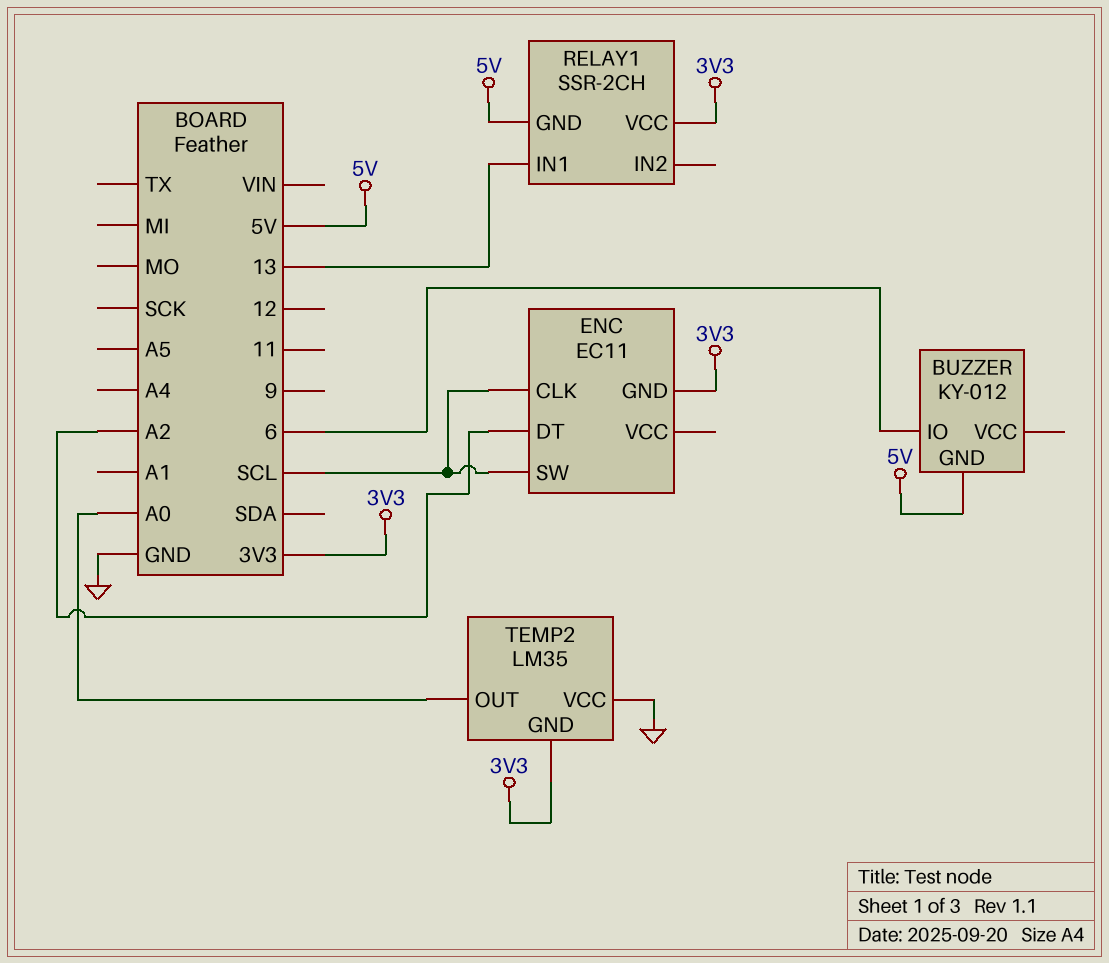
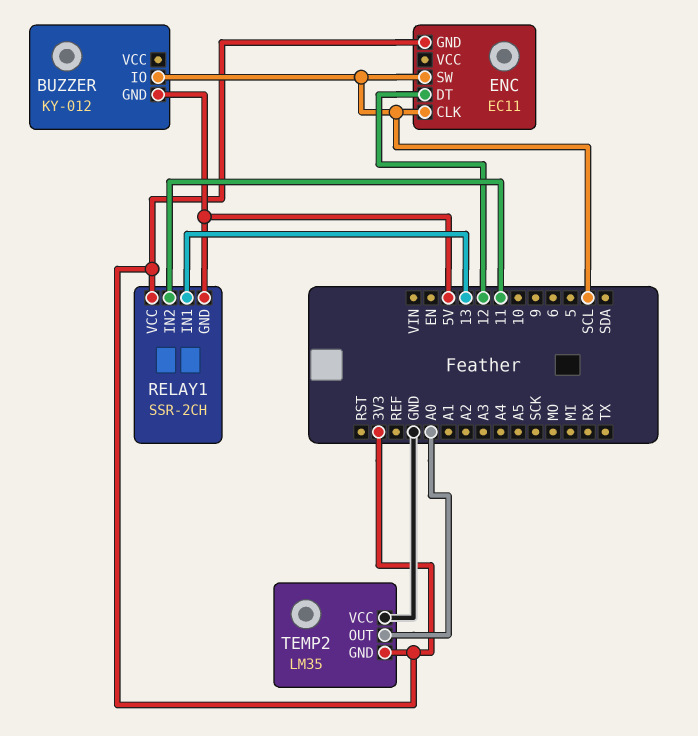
BUZZER pin IO: 6 -> SCL
ENC pin DT: A2 -> 12
RELAY1 pin IN2: none -> 11

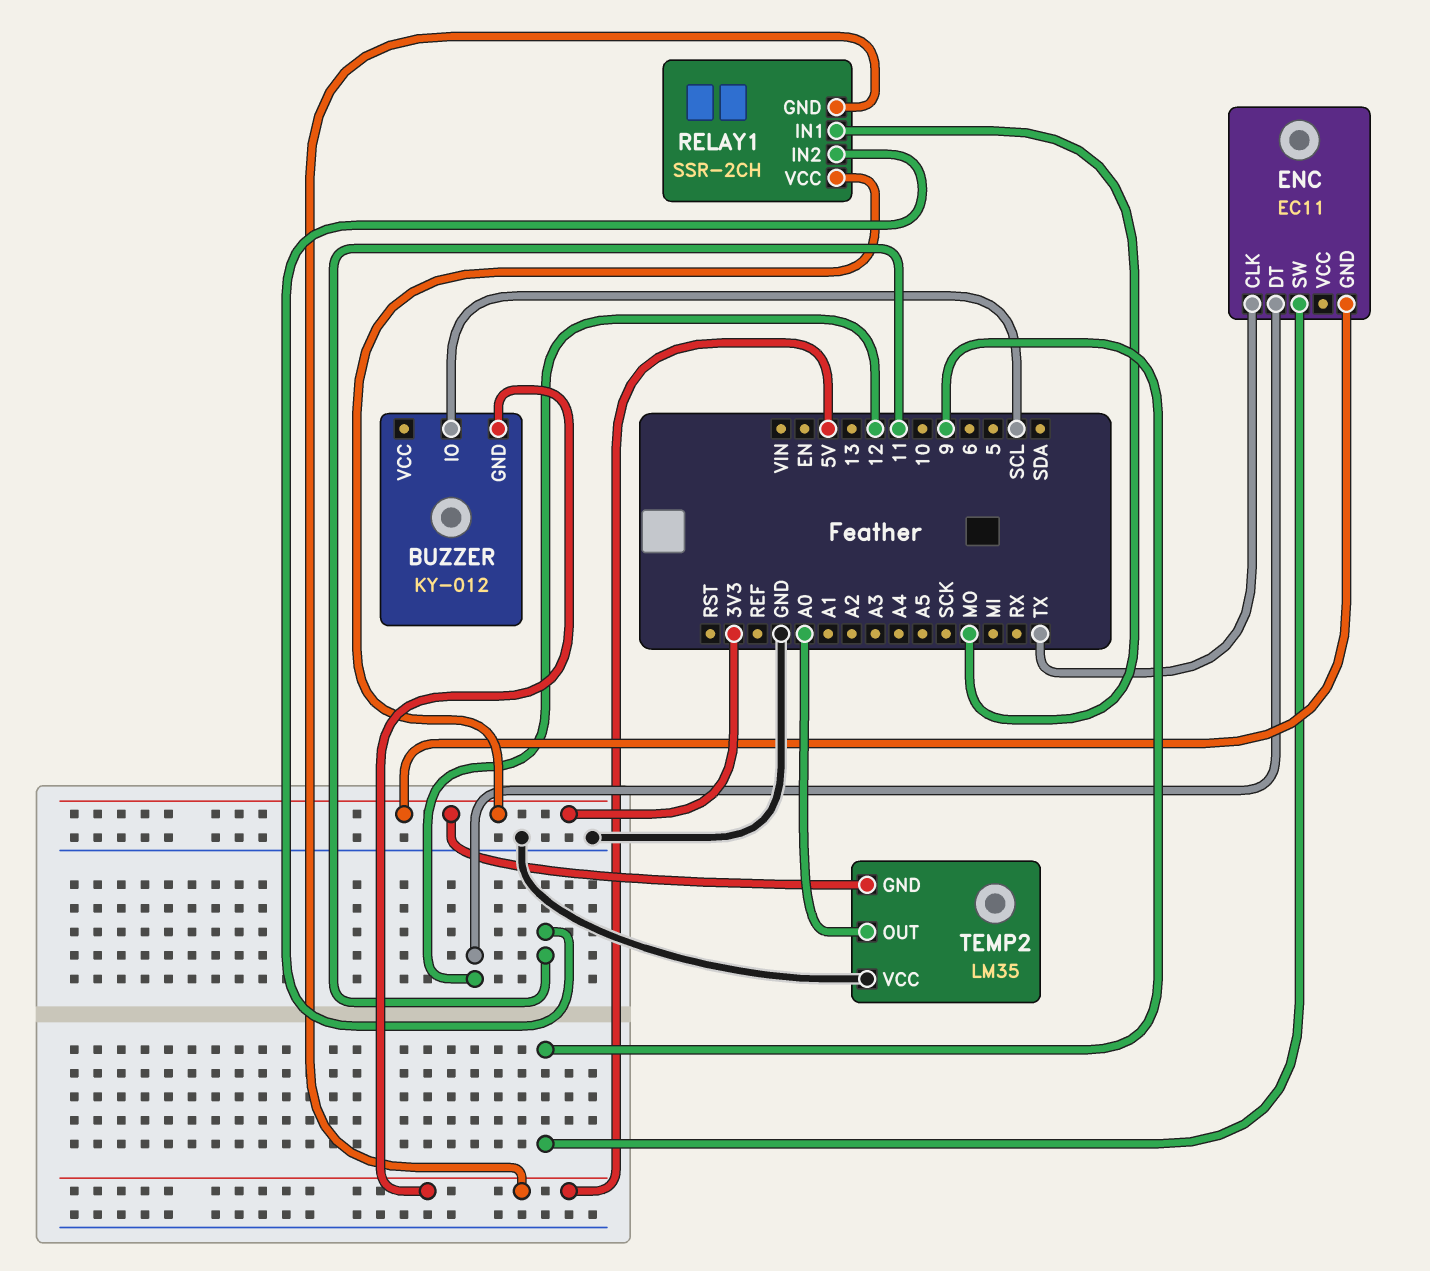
ENC pin CLK: SCL -> TX
ENC pin SW: SCL -> 9
RELAY1 pin IN1: 13 -> MO

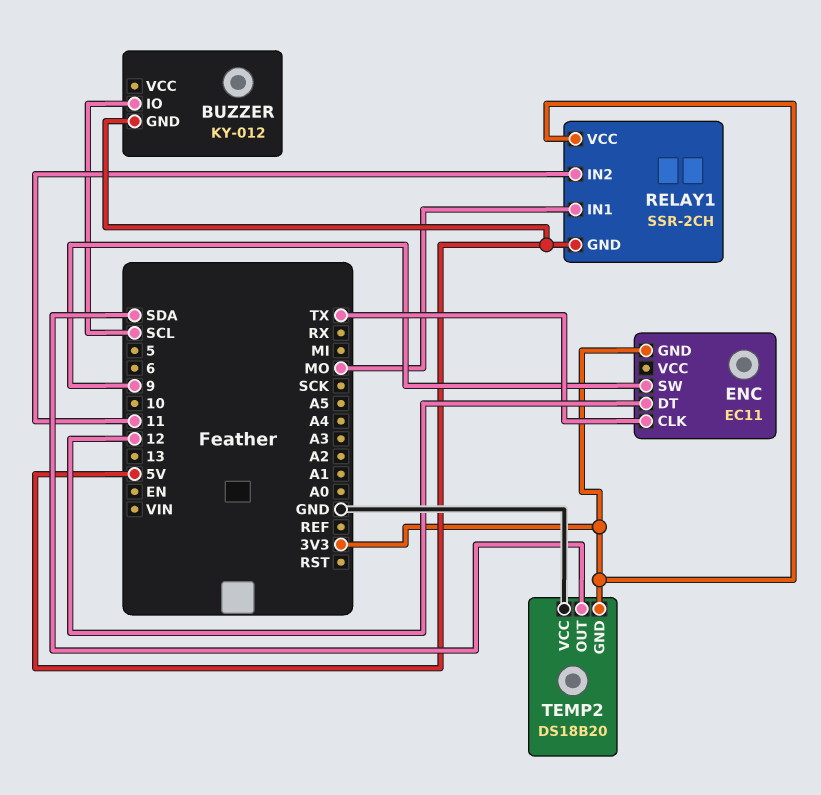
TEMP2: LM35 -> DS18B20
TEMP2 pin OUT: A0 -> SDA

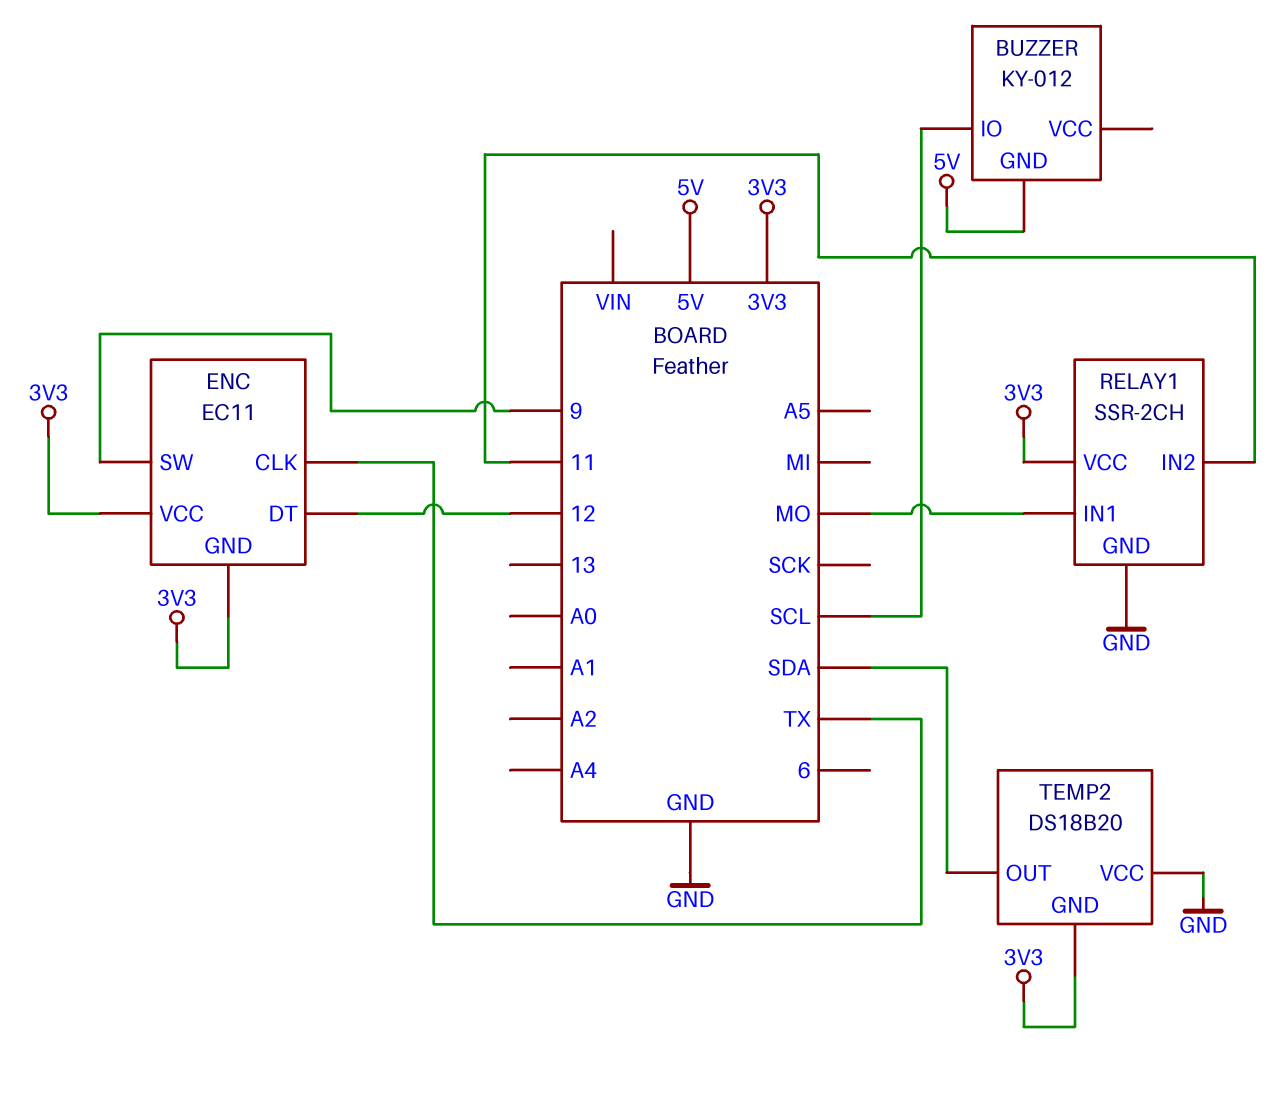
ENC pin VCC: none -> 3V3
RELAY1 pin GND: 5V -> GND

